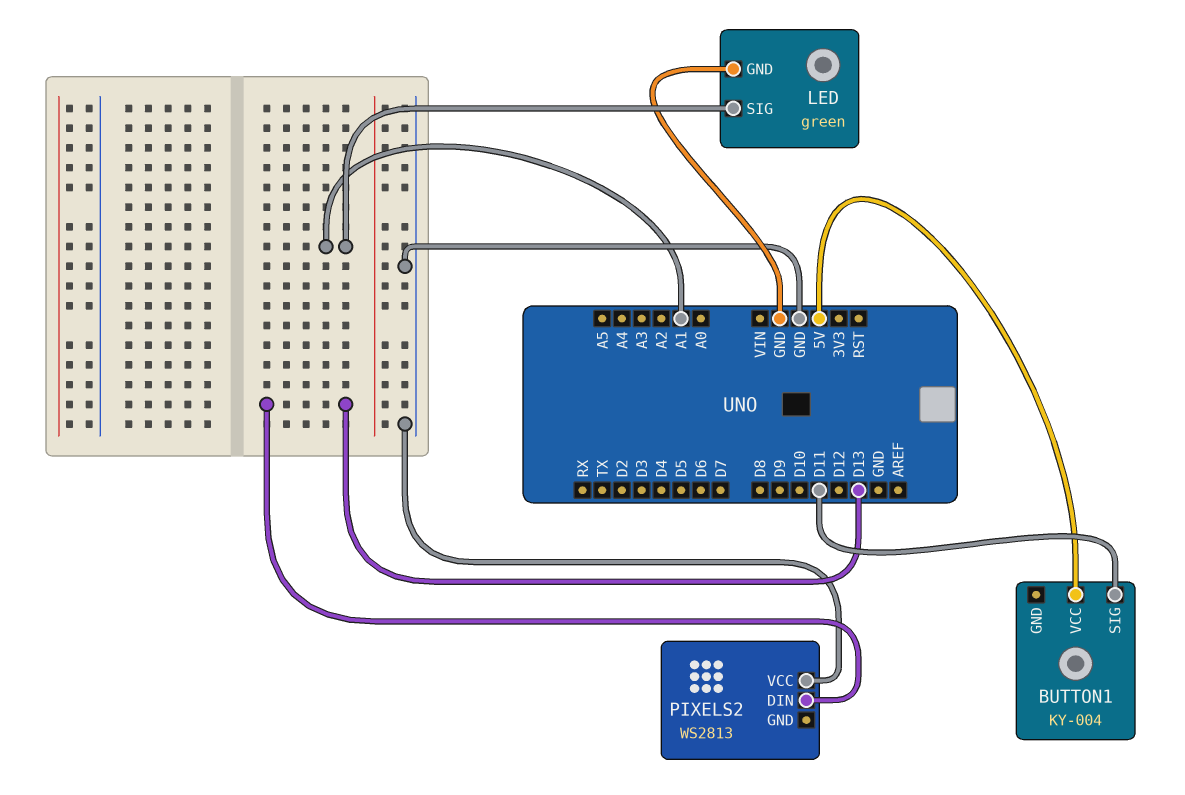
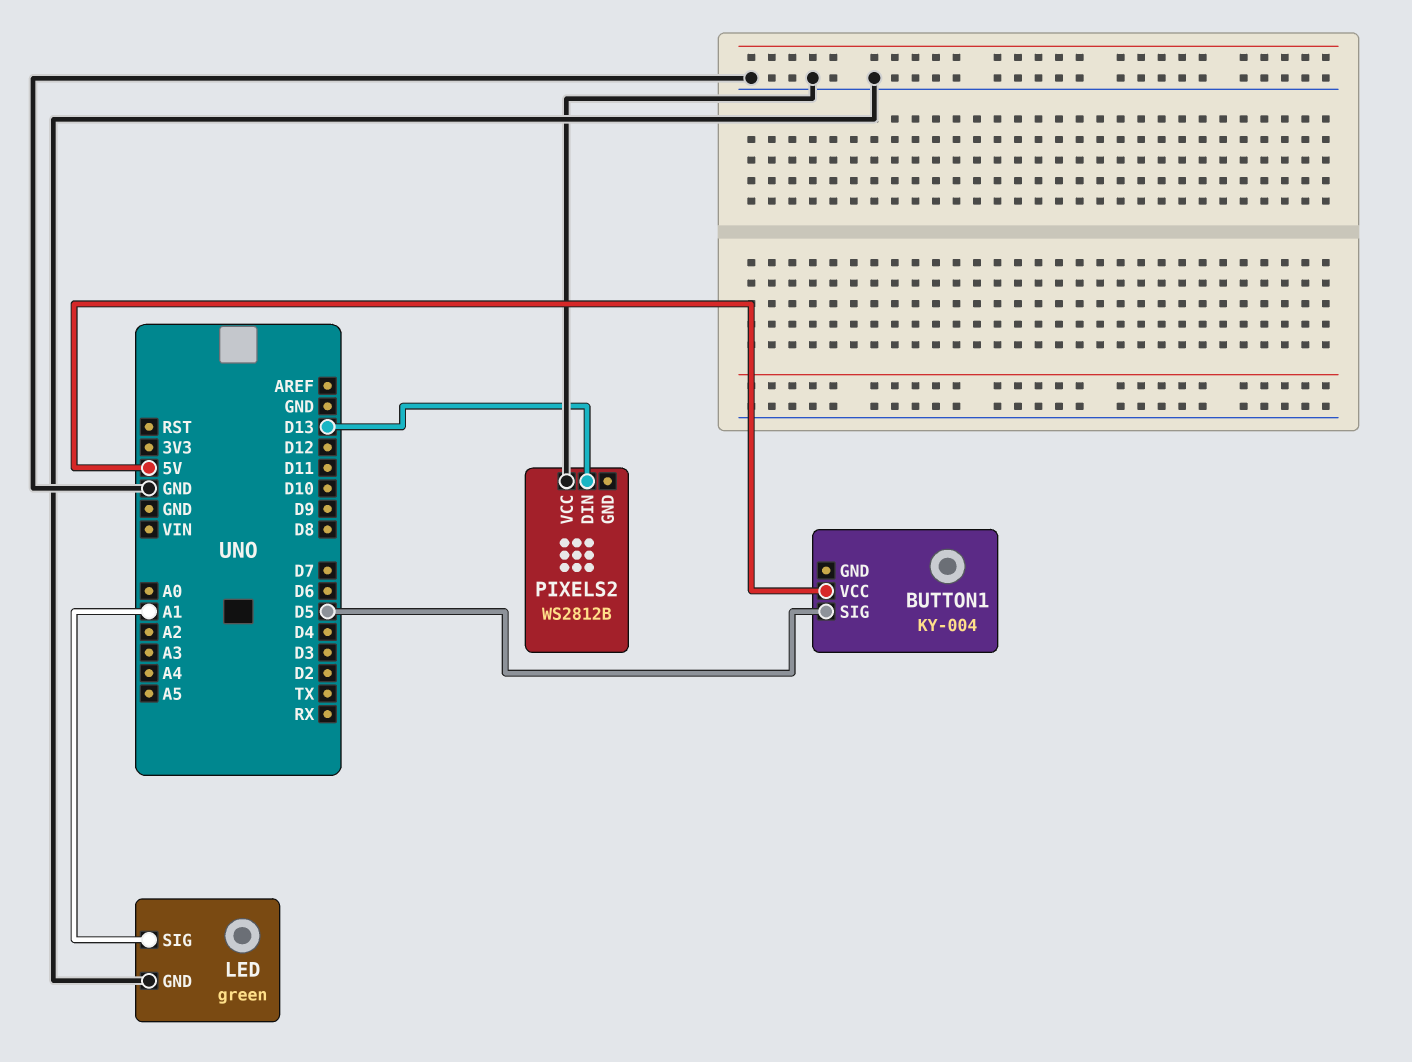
BUTTON1 pin SIG: D11 -> D5
PIXELS2: WS2813 -> WS2812B

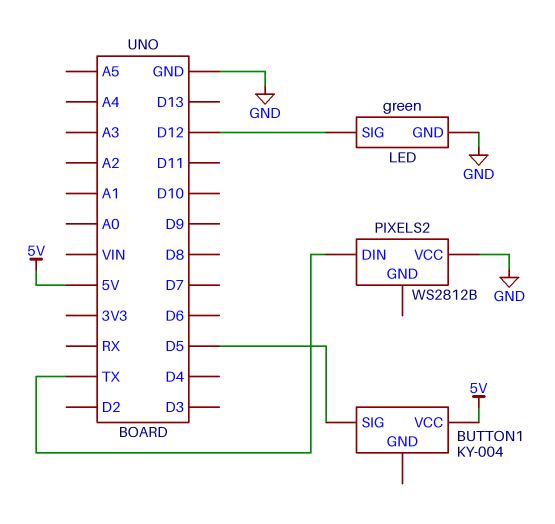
LED pin SIG: A1 -> D12
PIXELS2 pin DIN: D13 -> TX

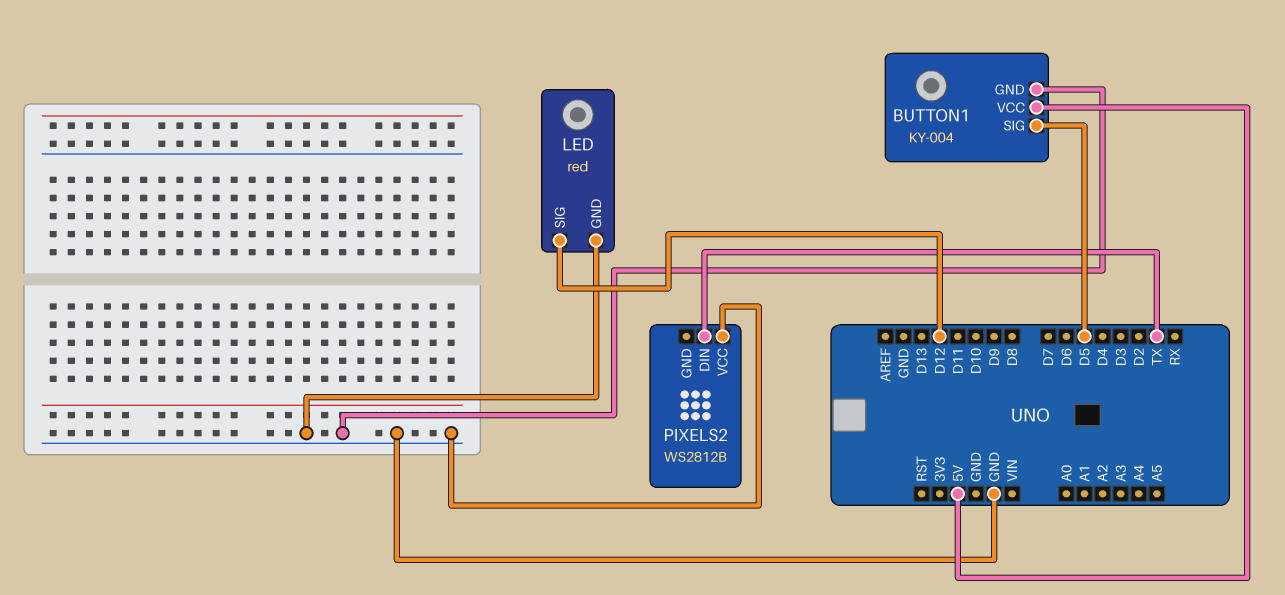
BUTTON1 pin GND: none -> GND
LED: green -> red

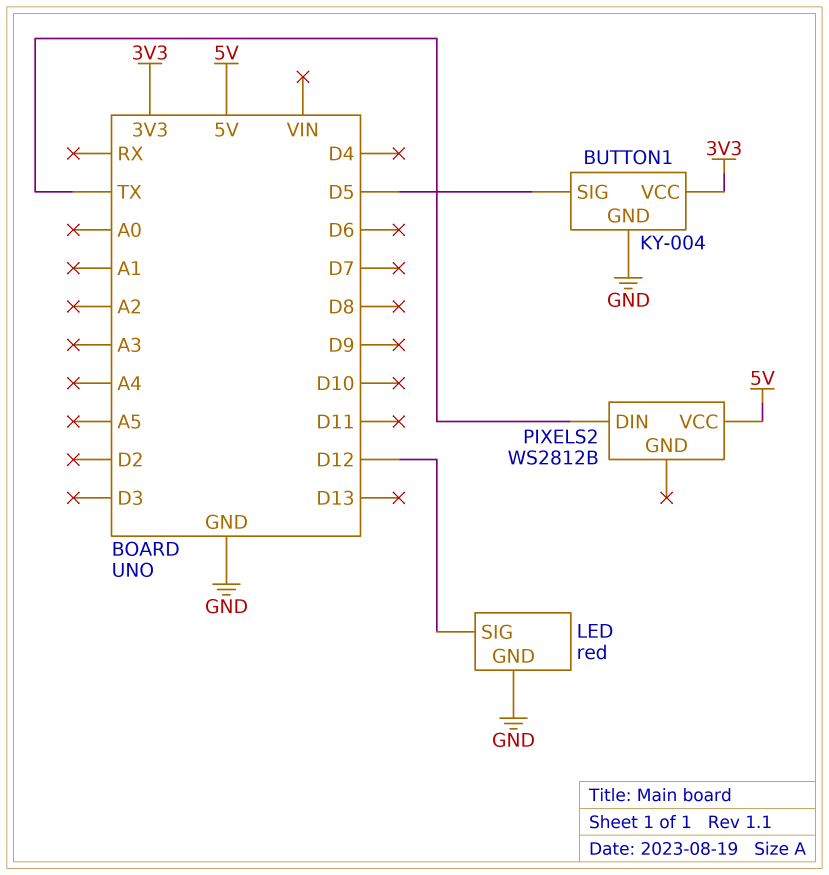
BUTTON1 pin VCC: 5V -> 3V3
PIXELS2 pin VCC: GND -> 5V

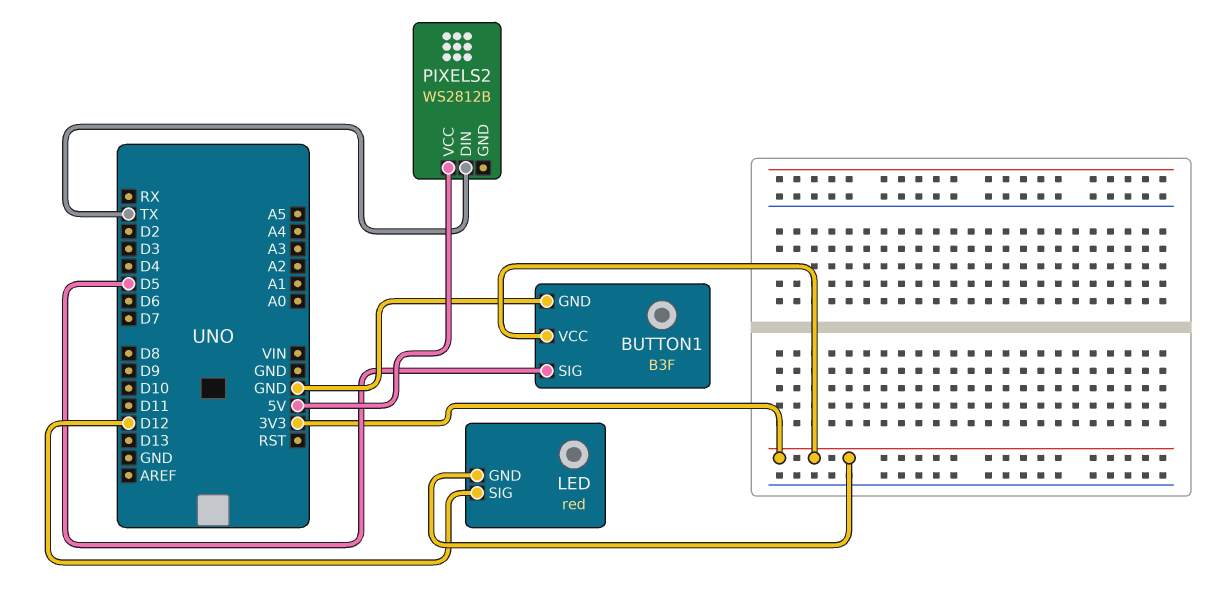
BUTTON1: KY-004 -> B3F
LED pin GND: GND -> 3V3

